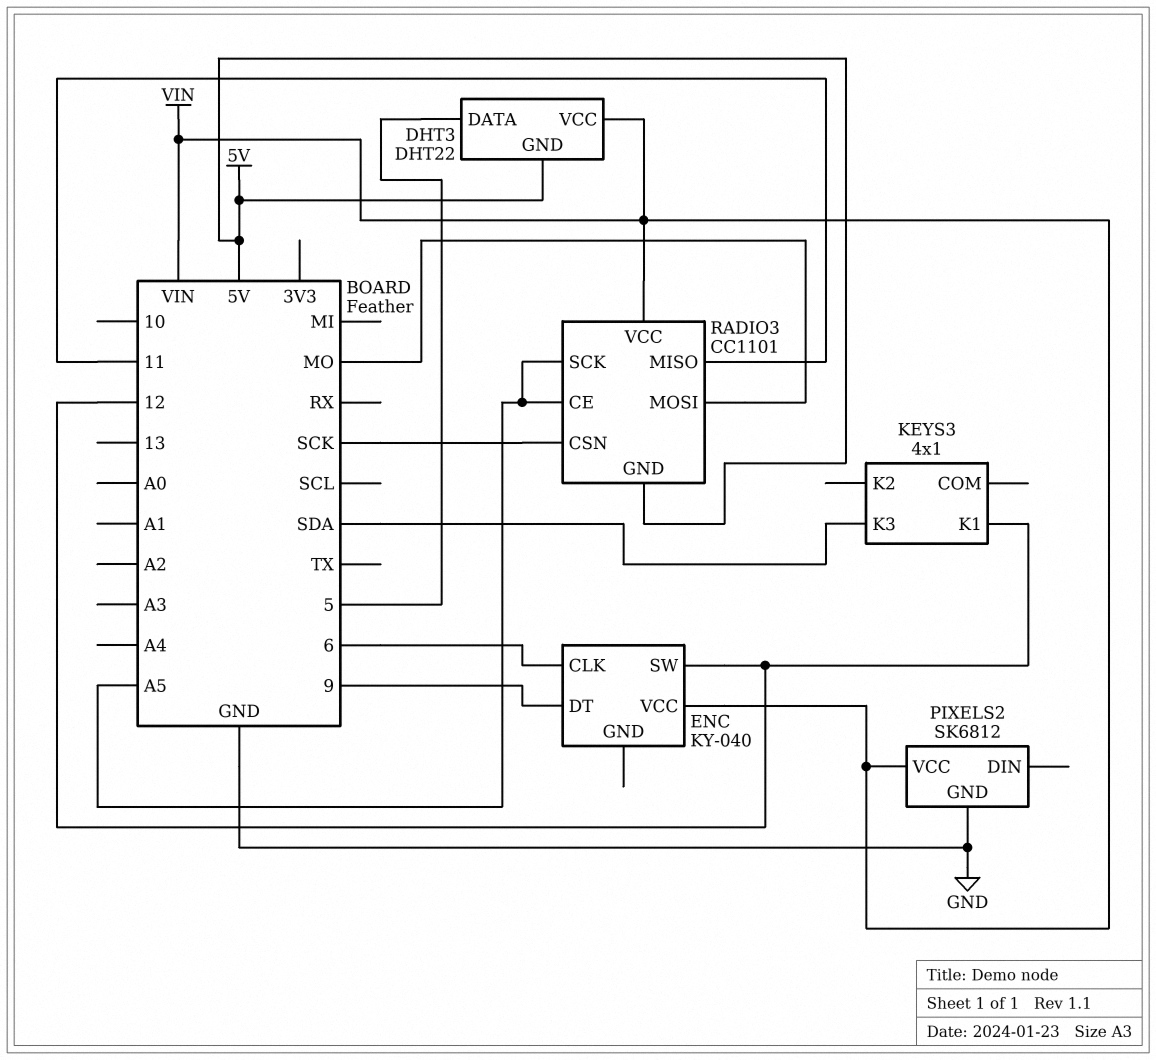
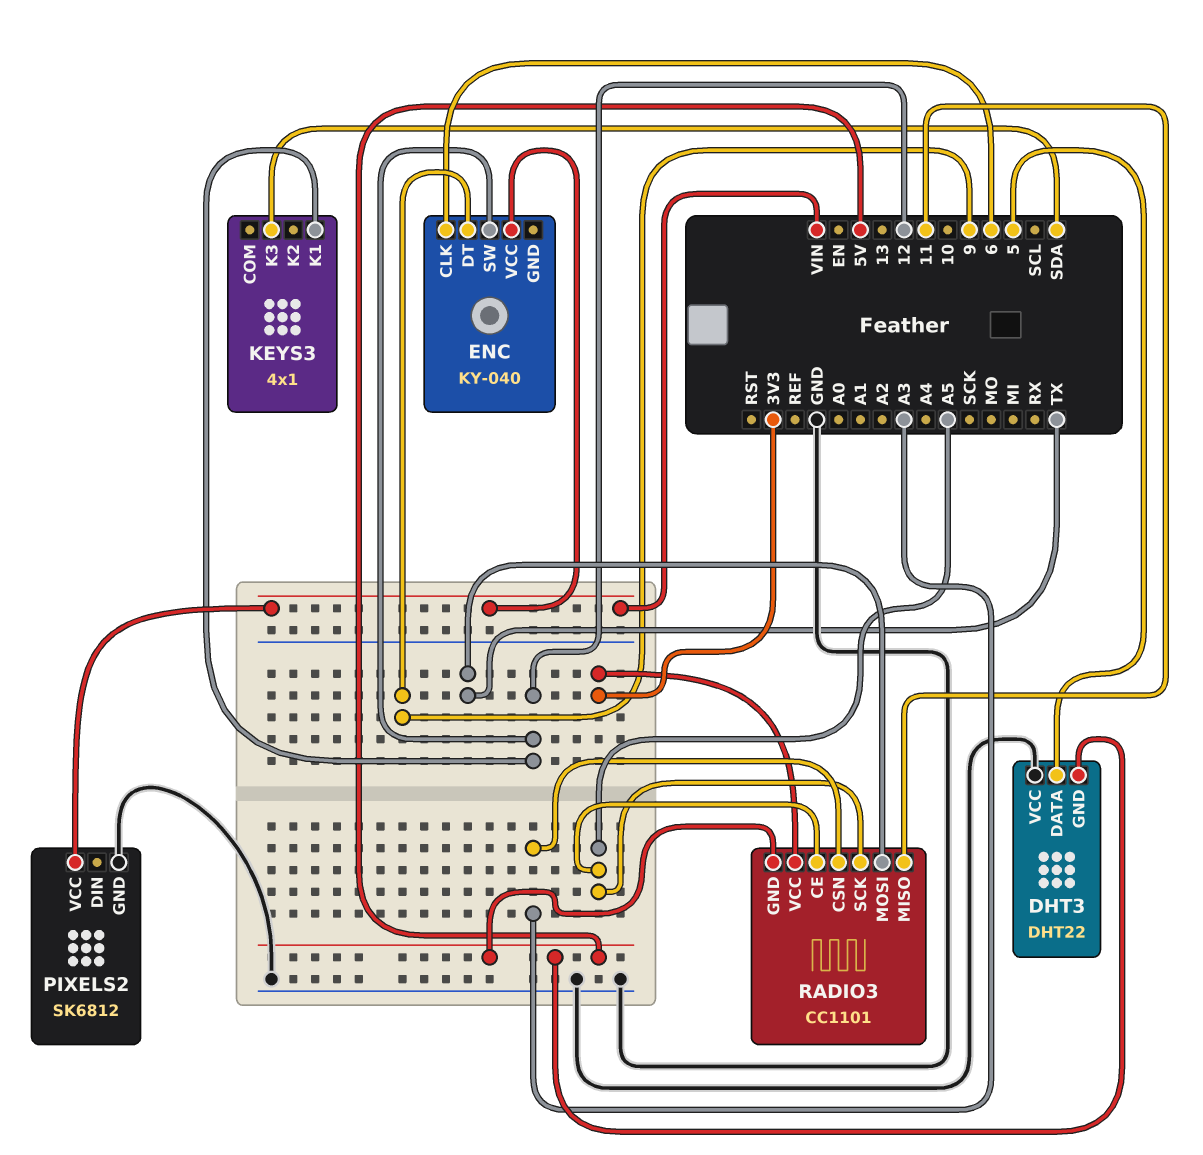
DHT3 pin VCC: VIN -> GND
RADIO3 pin CSN: SCK -> A3
RADIO3 pin MOSI: MO -> TX
RADIO3 pin VCC: VIN -> 3V3

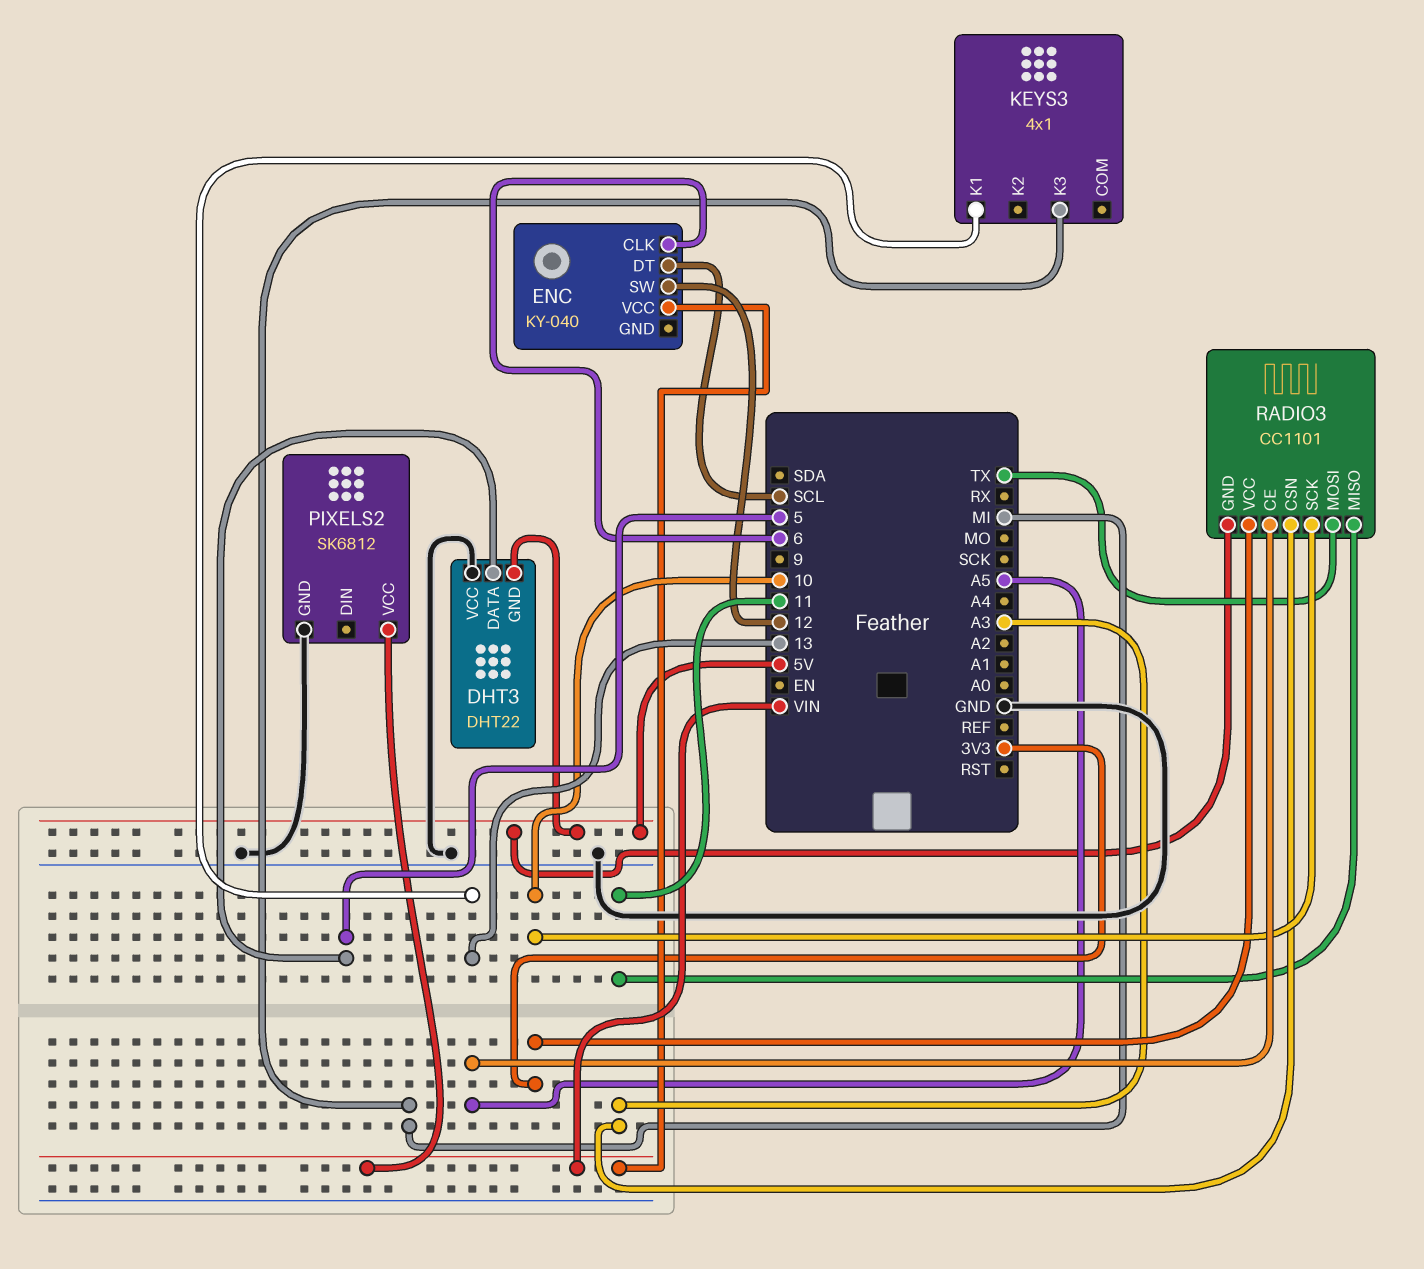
ENC pin DT: 9 -> SCL
KEYS3 pin K1: 12 -> 13
KEYS3 pin K3: SDA -> MI
RADIO3 pin SCK: A5 -> 10

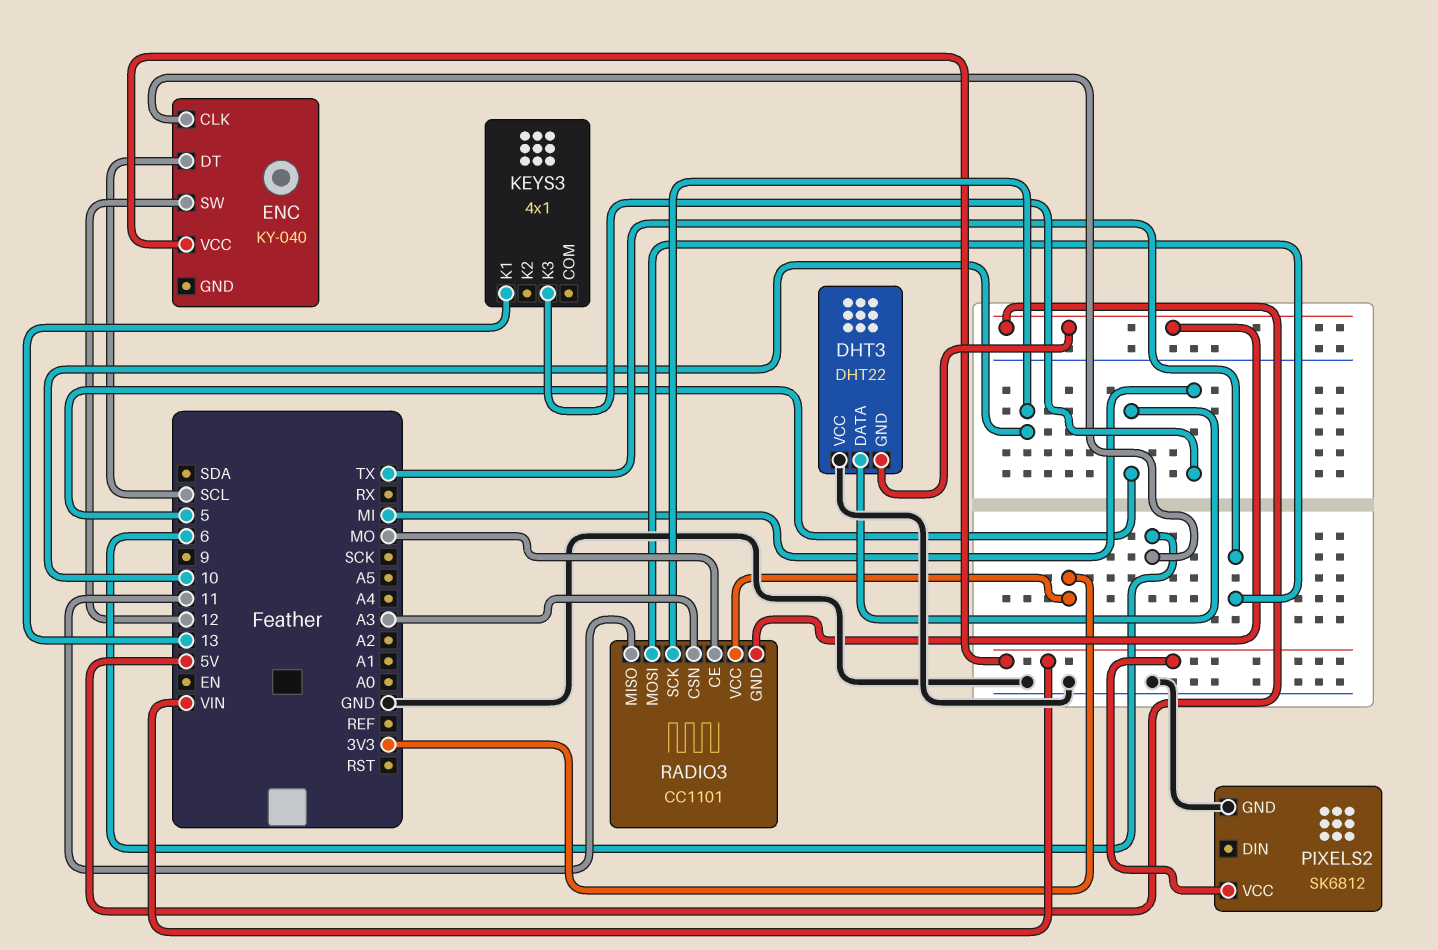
RADIO3 pin CE: A5 -> MO

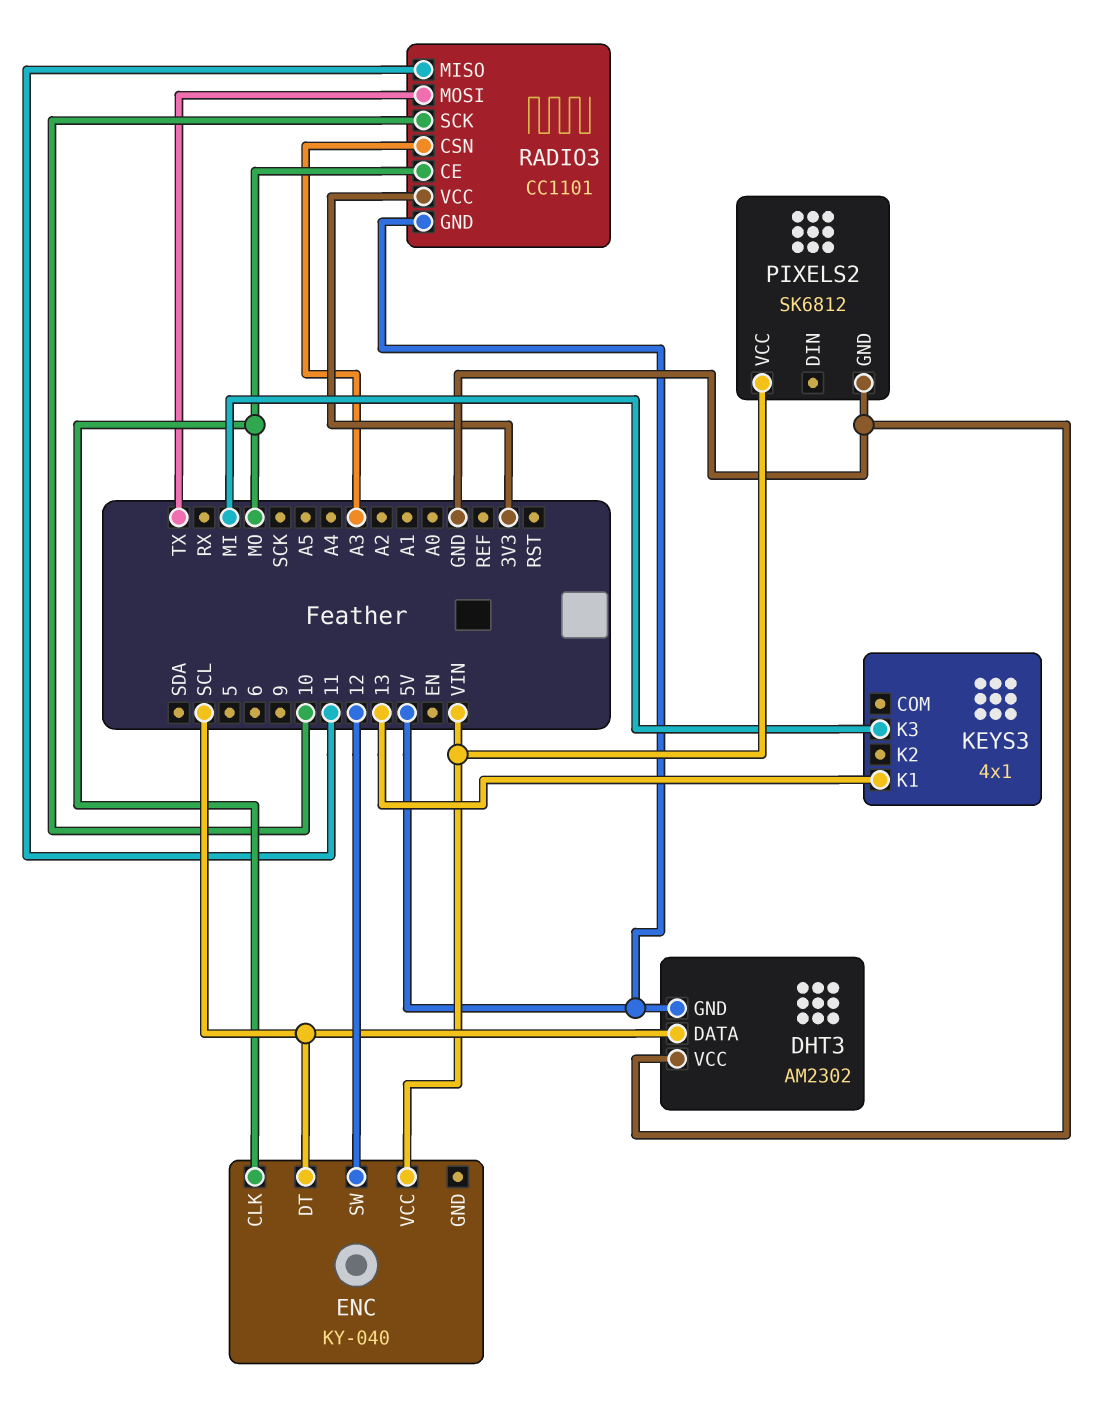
DHT3: DHT22 -> AM2302
DHT3 pin DATA: 5 -> SCL
ENC pin CLK: 6 -> MO

